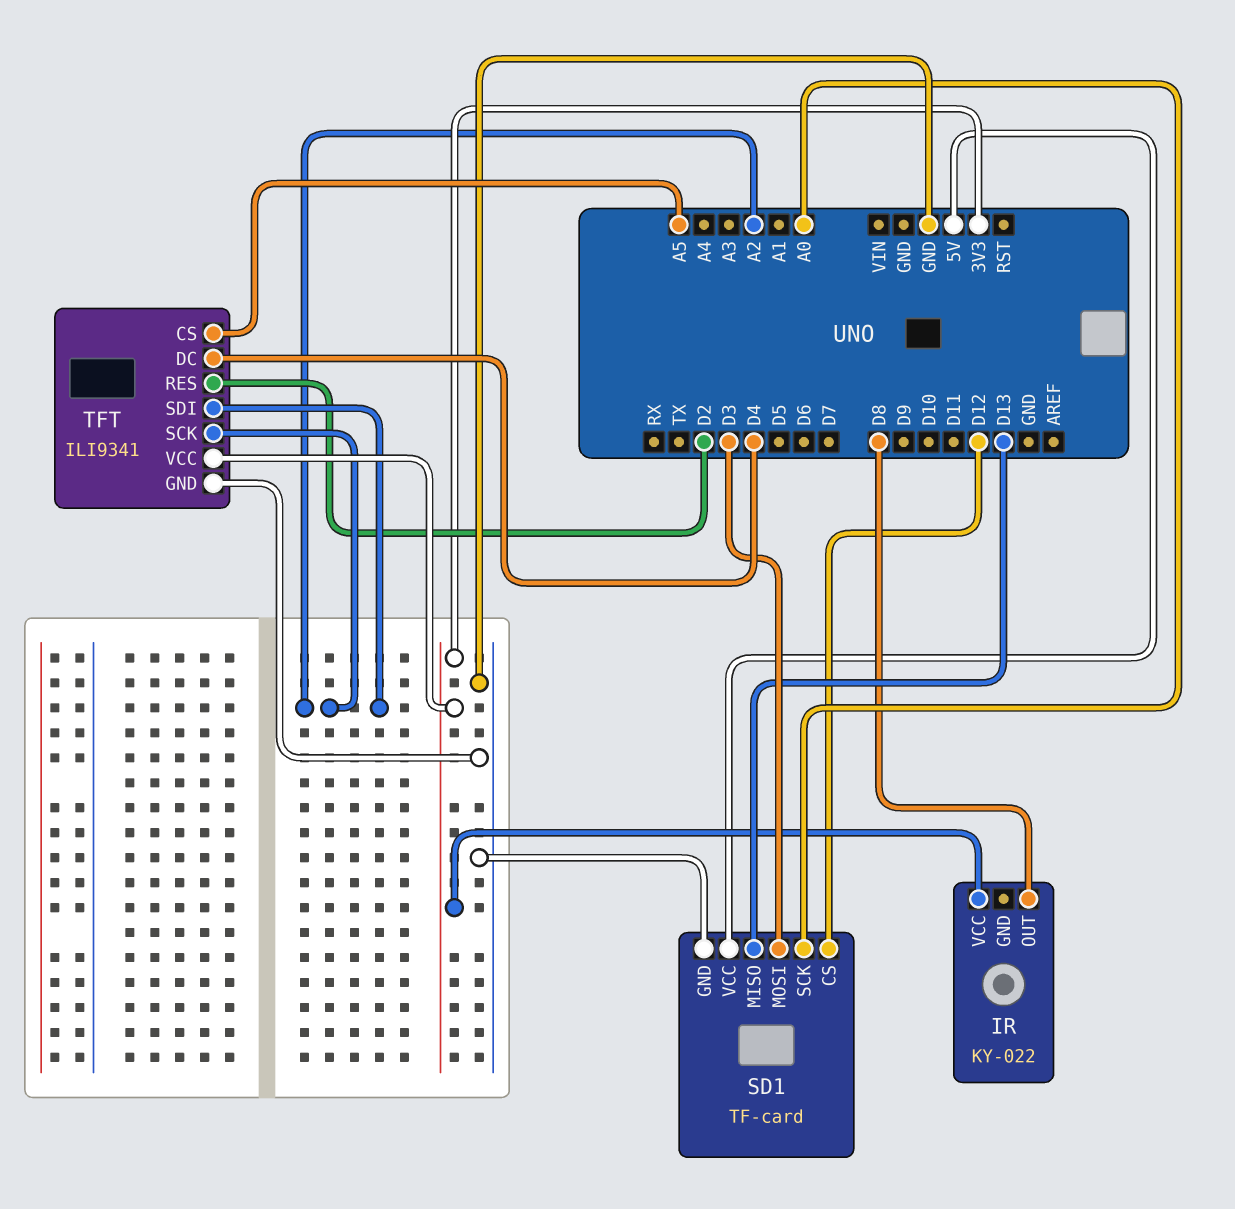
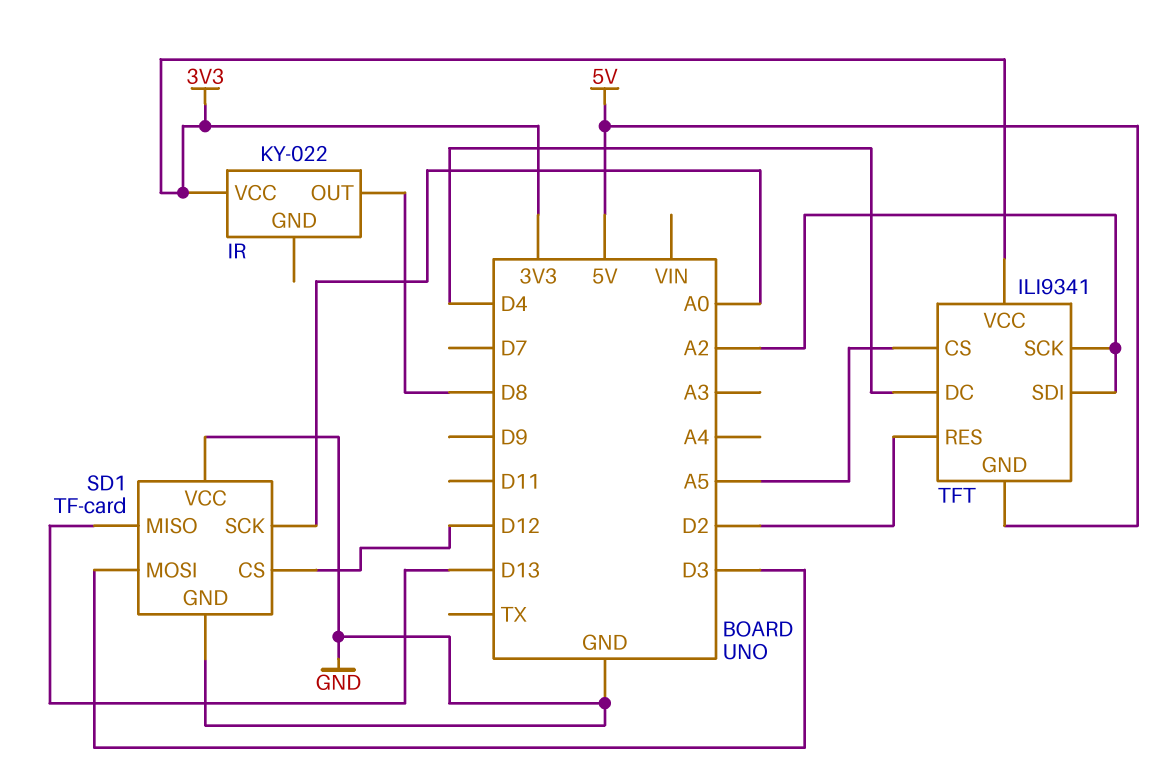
SD1 pin VCC: 5V -> GND
TFT pin GND: GND -> 5V

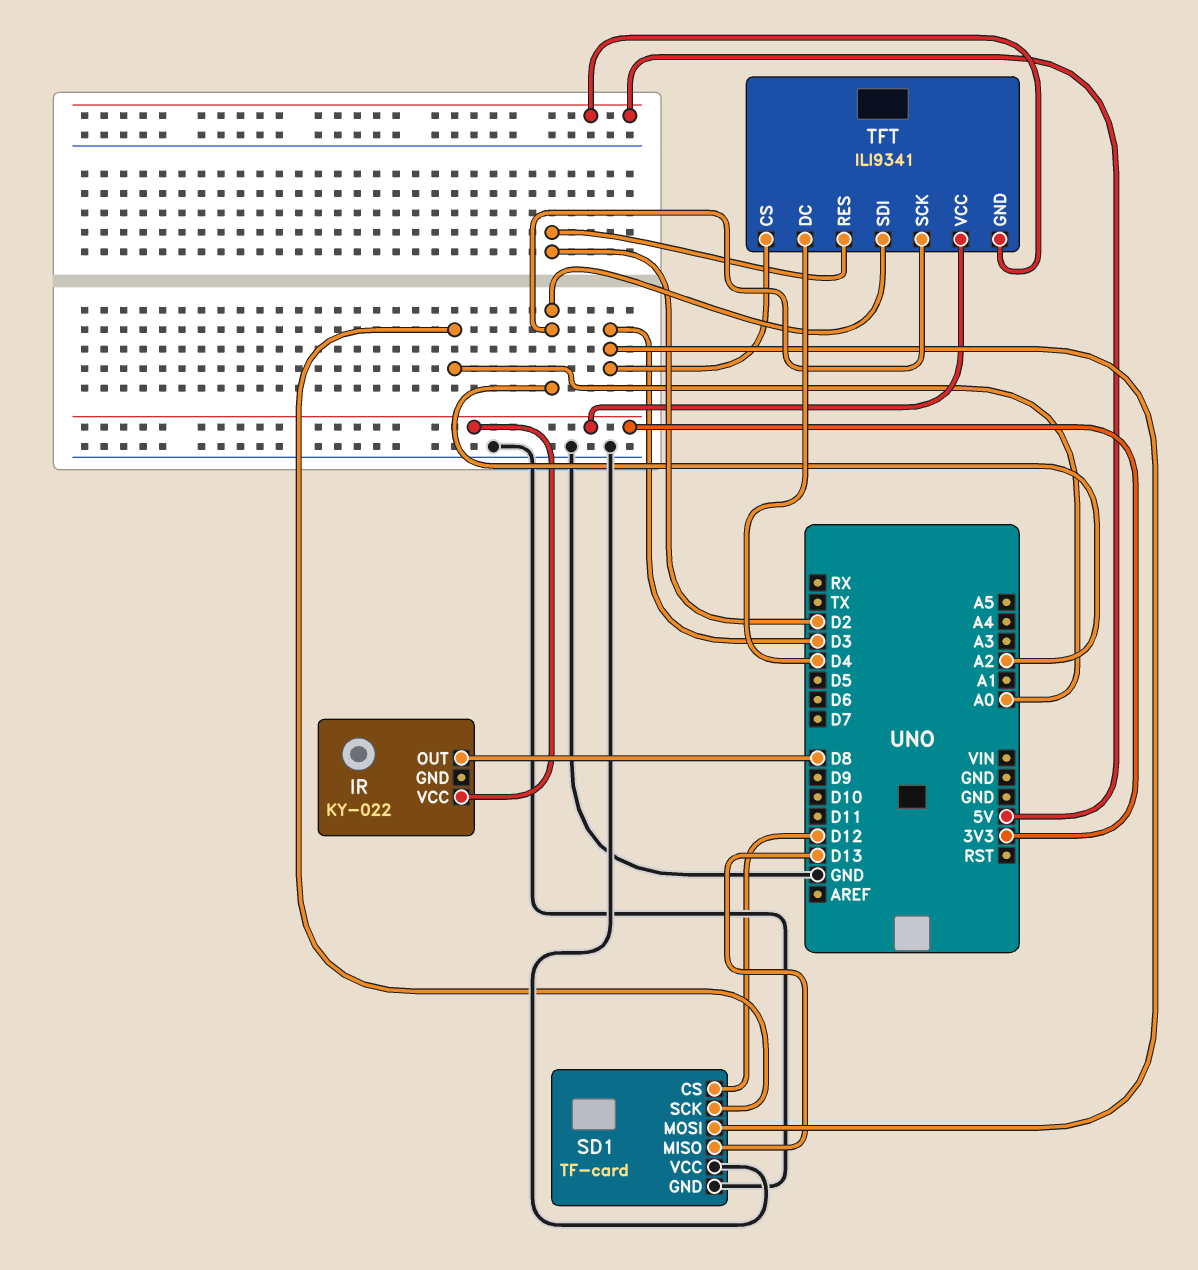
TFT pin CS: A5 -> D3

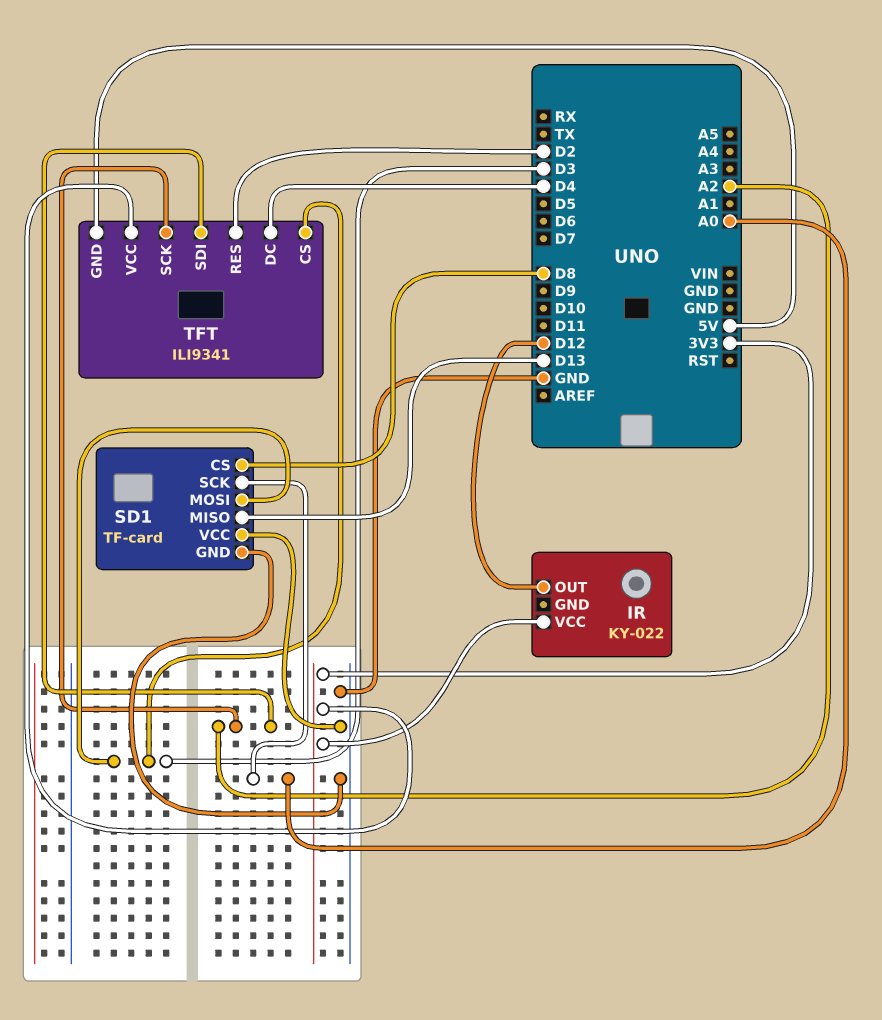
IR pin OUT: D8 -> D12
SD1 pin CS: D12 -> D8

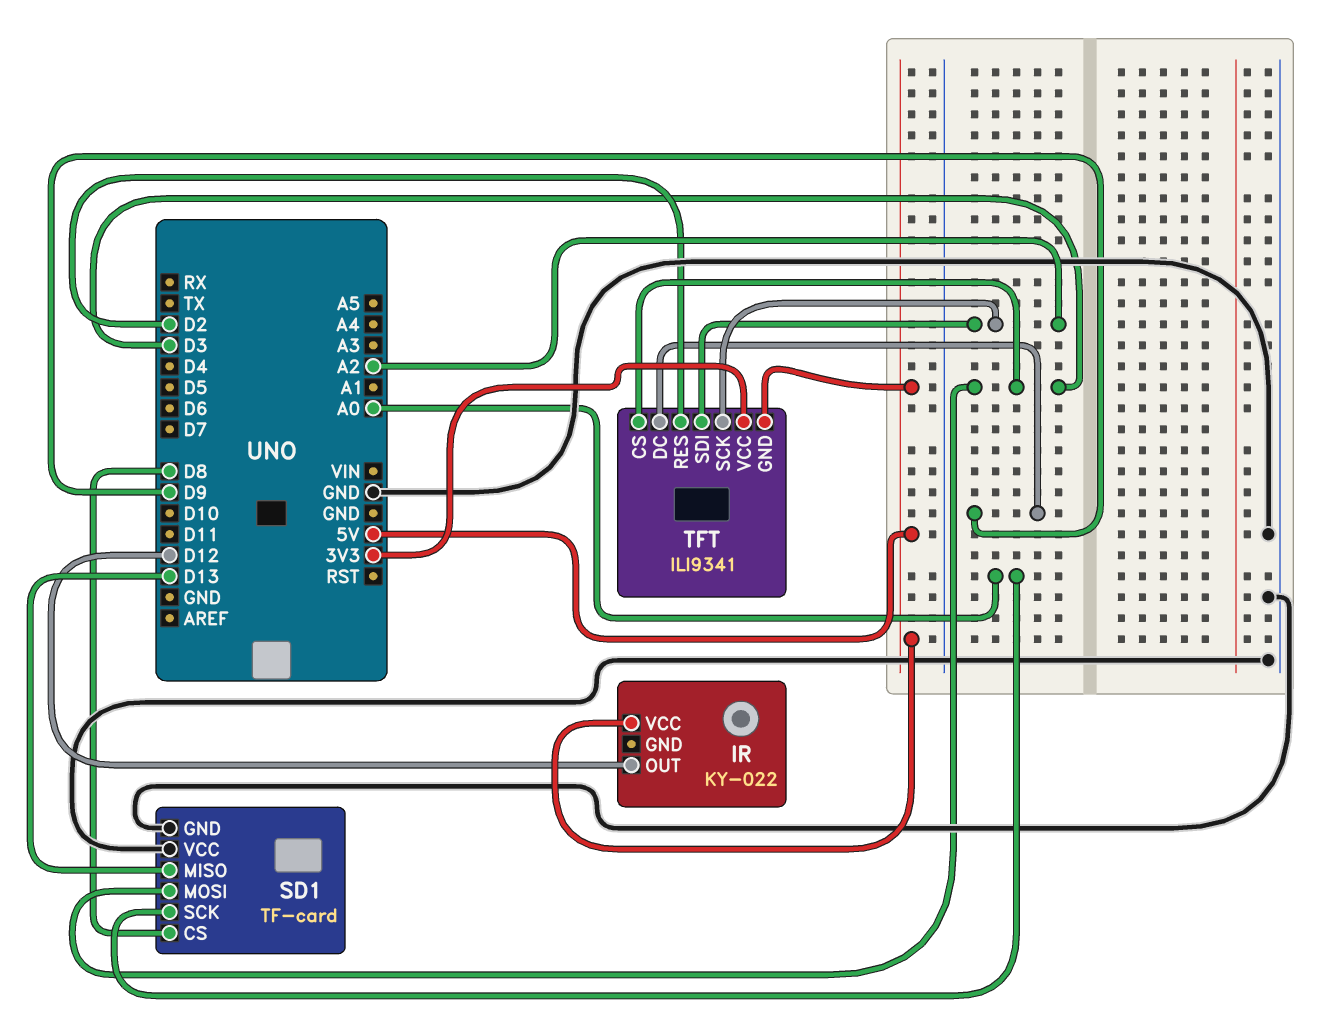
IR pin VCC: 3V3 -> 5V
TFT pin DC: D4 -> D9

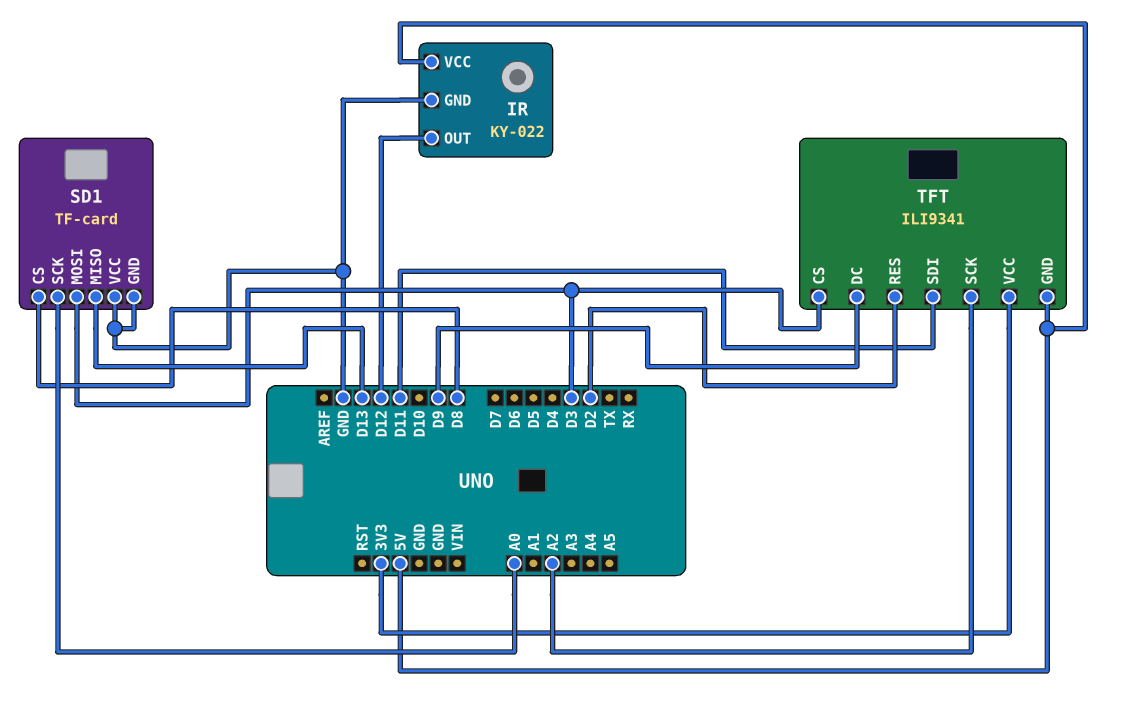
IR pin GND: none -> GND
TFT pin SDI: A2 -> D11

